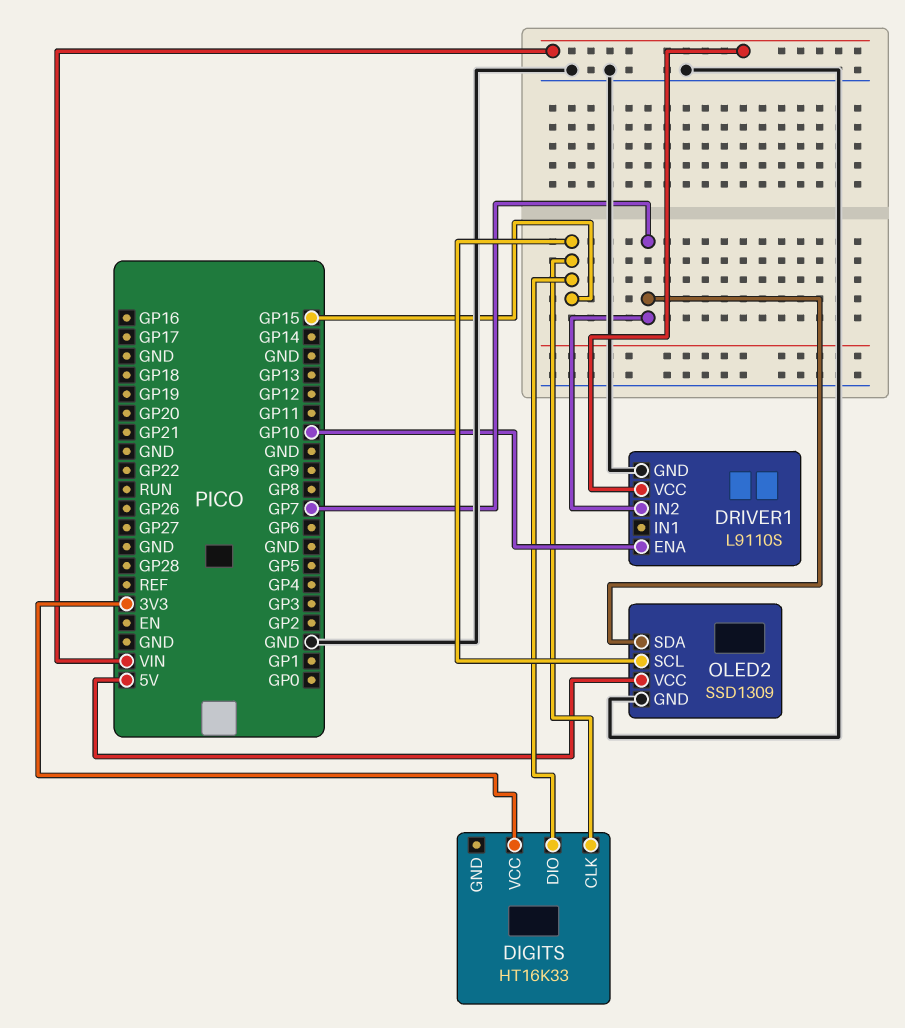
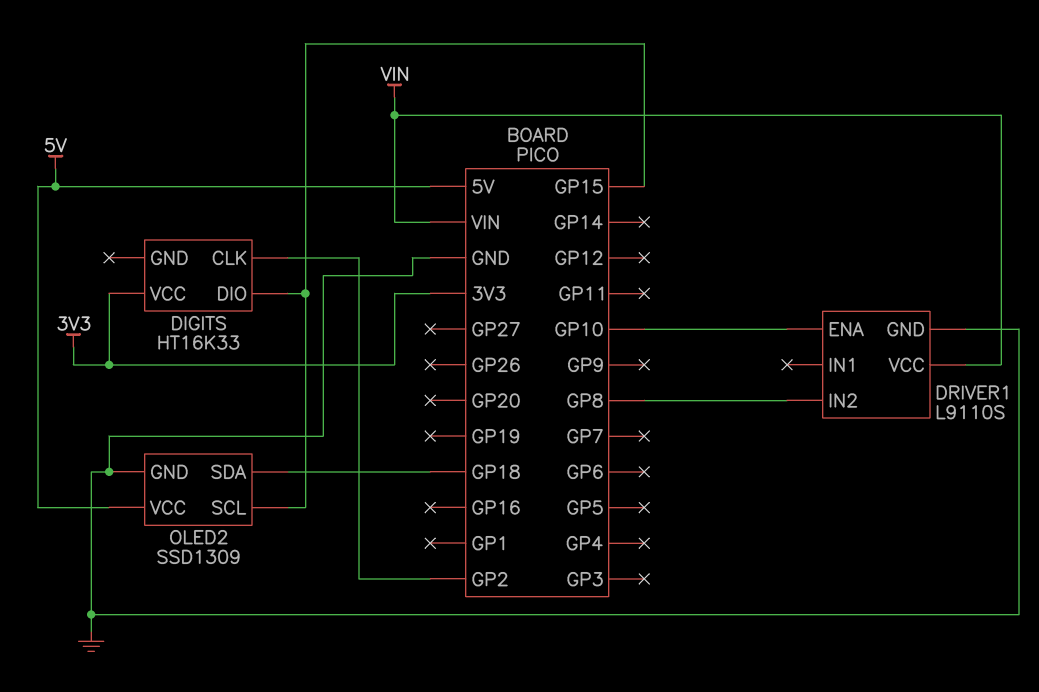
DIGITS pin CLK: GP15 -> GP2
DRIVER1 pin IN2: GP7 -> GP8
OLED2 pin SDA: GP7 -> GP18

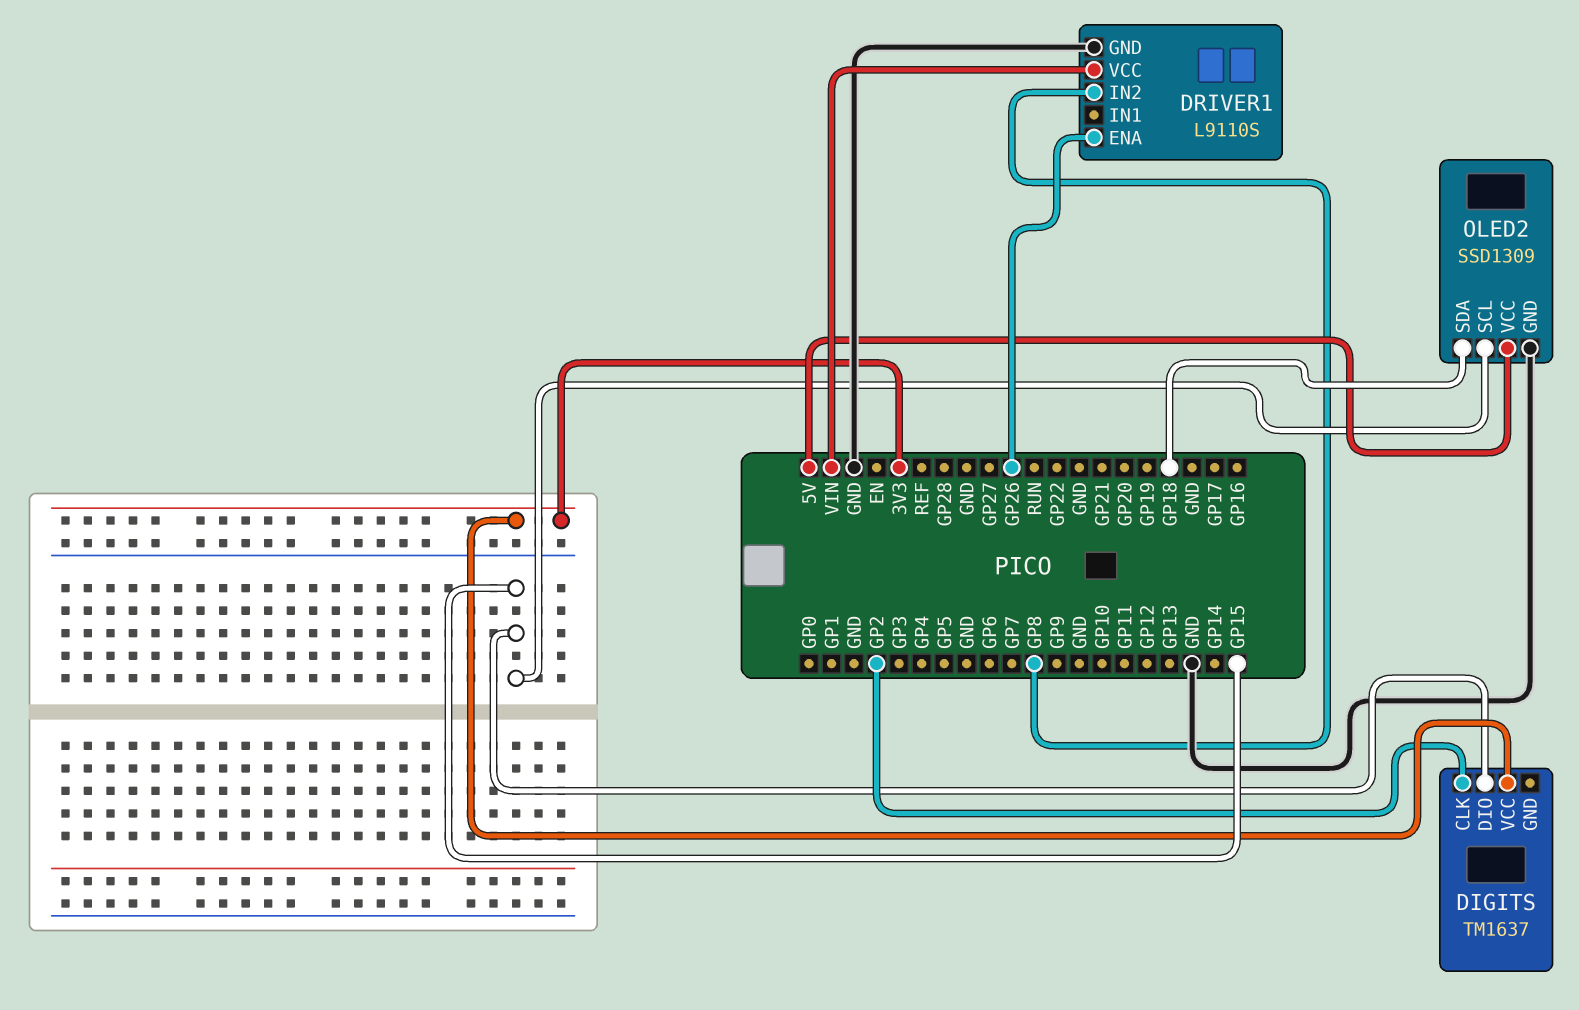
DIGITS: HT16K33 -> TM1637
DRIVER1 pin ENA: GP10 -> GP26

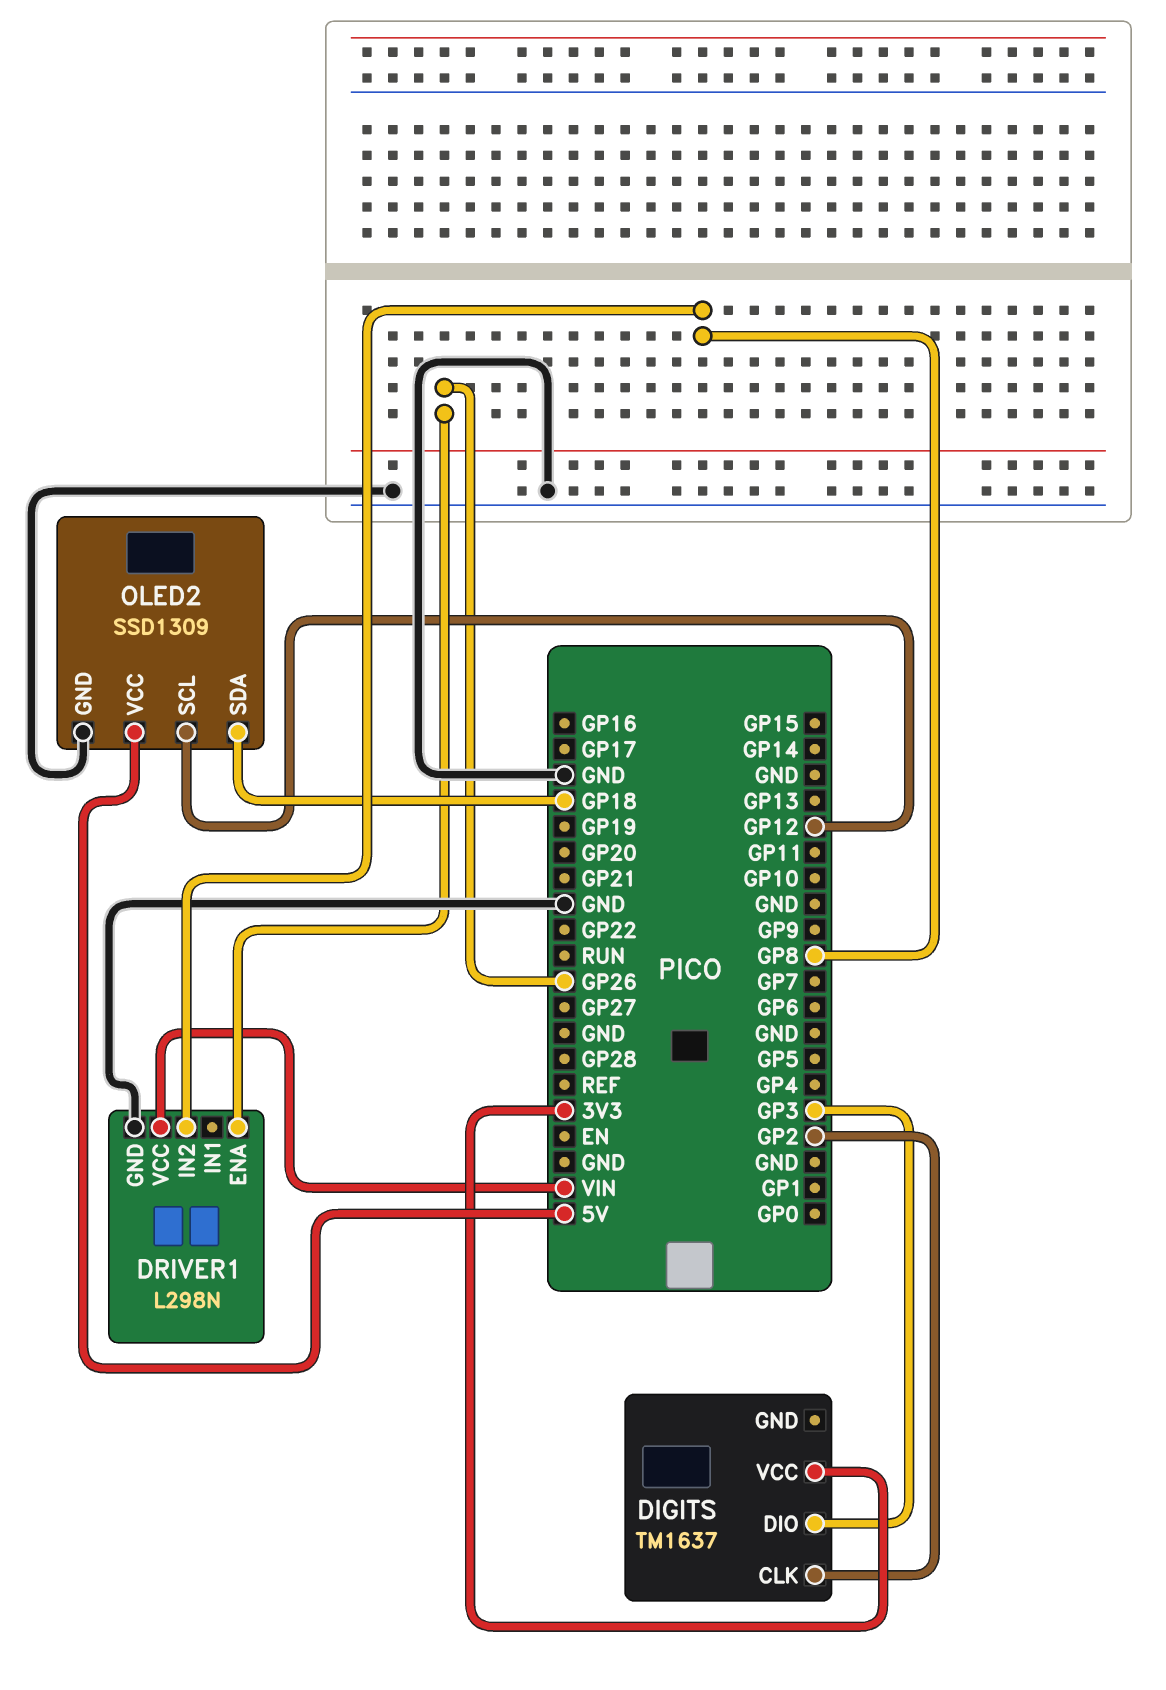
DIGITS pin DIO: GP15 -> GP3
DRIVER1: L9110S -> L298N
OLED2 pin SCL: GP15 -> GP12

